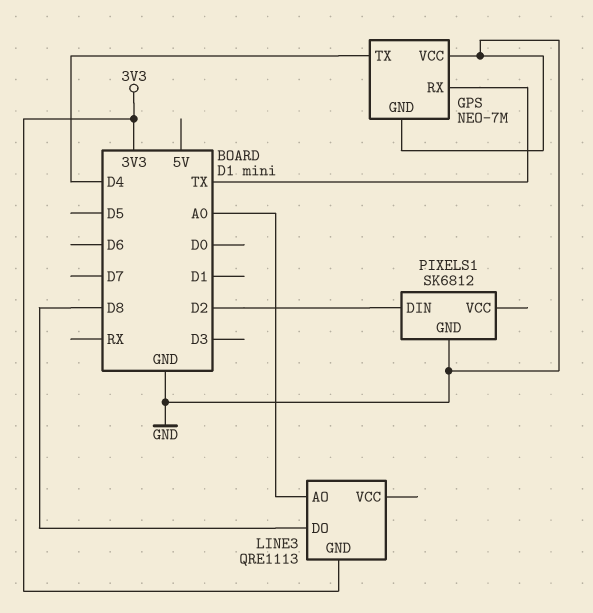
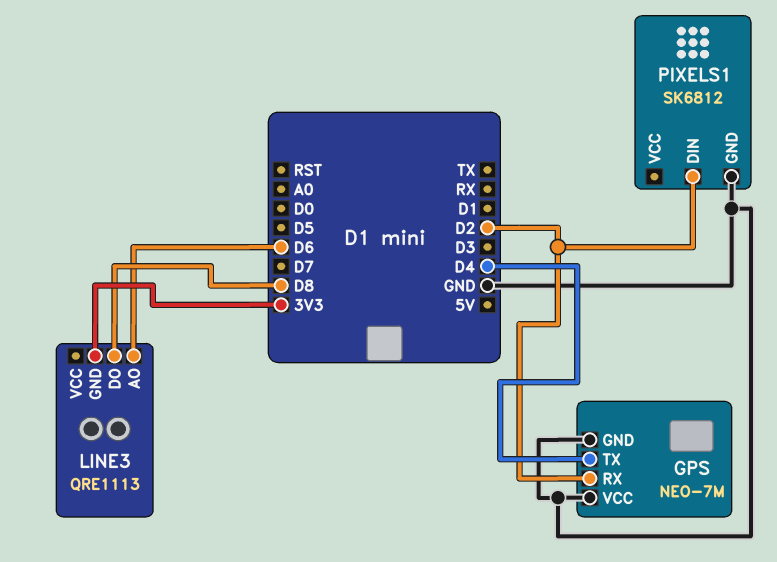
GPS pin RX: TX -> D2
LINE3 pin AO: A0 -> D6

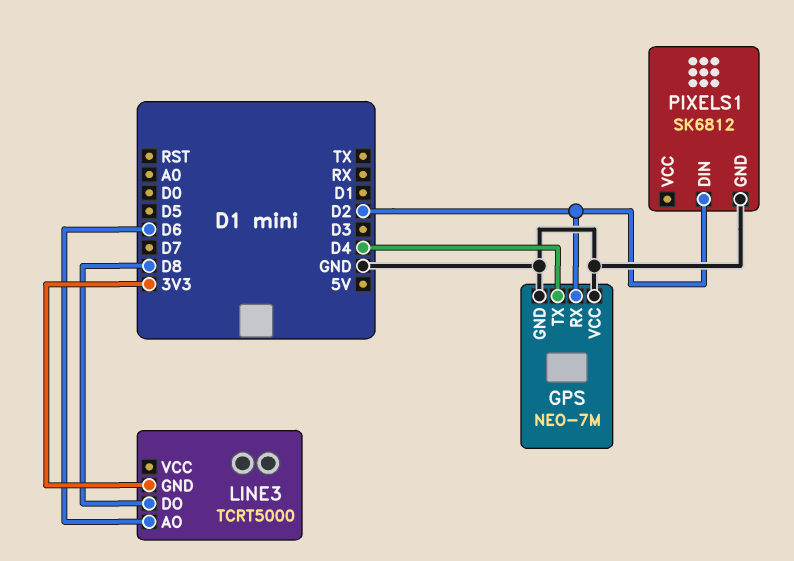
LINE3: QRE1113 -> TCRT5000

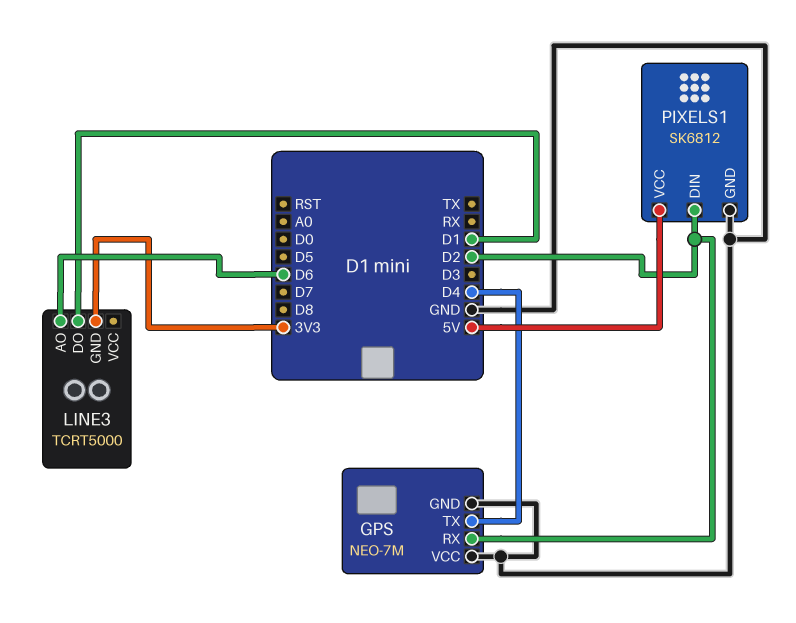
LINE3 pin DO: D8 -> D1
PIXELS1 pin VCC: none -> 5V

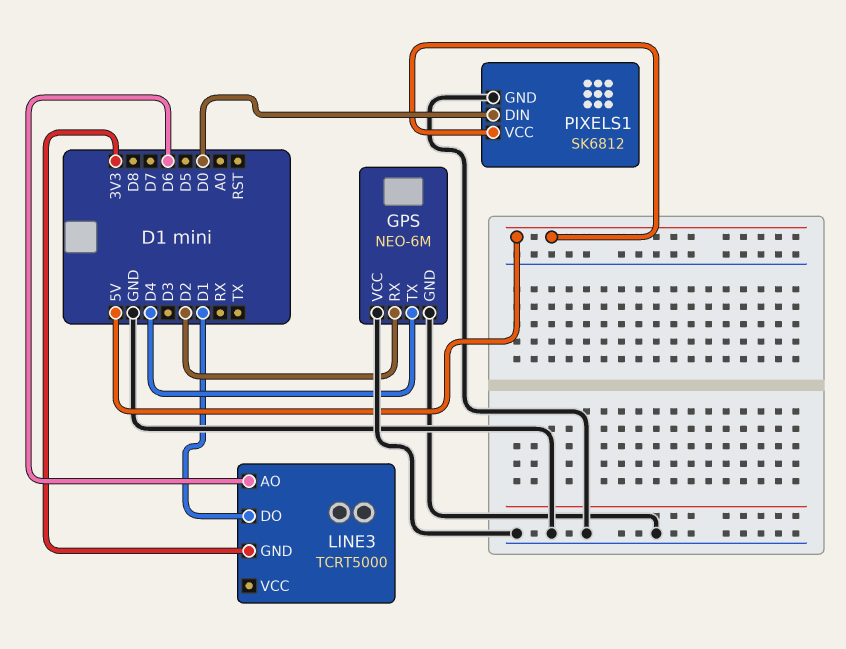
GPS: NEO-7M -> NEO-6M
PIXELS1 pin DIN: D2 -> D0

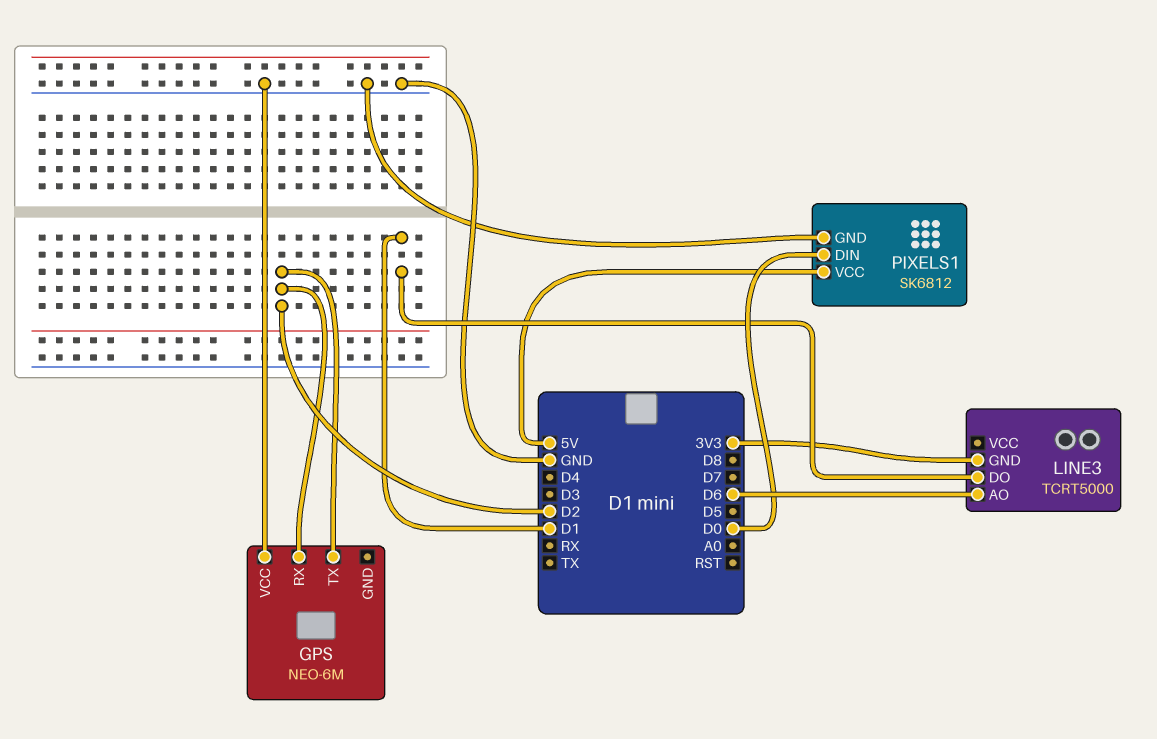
GPS pin GND: GND -> none
GPS pin TX: D4 -> D2

